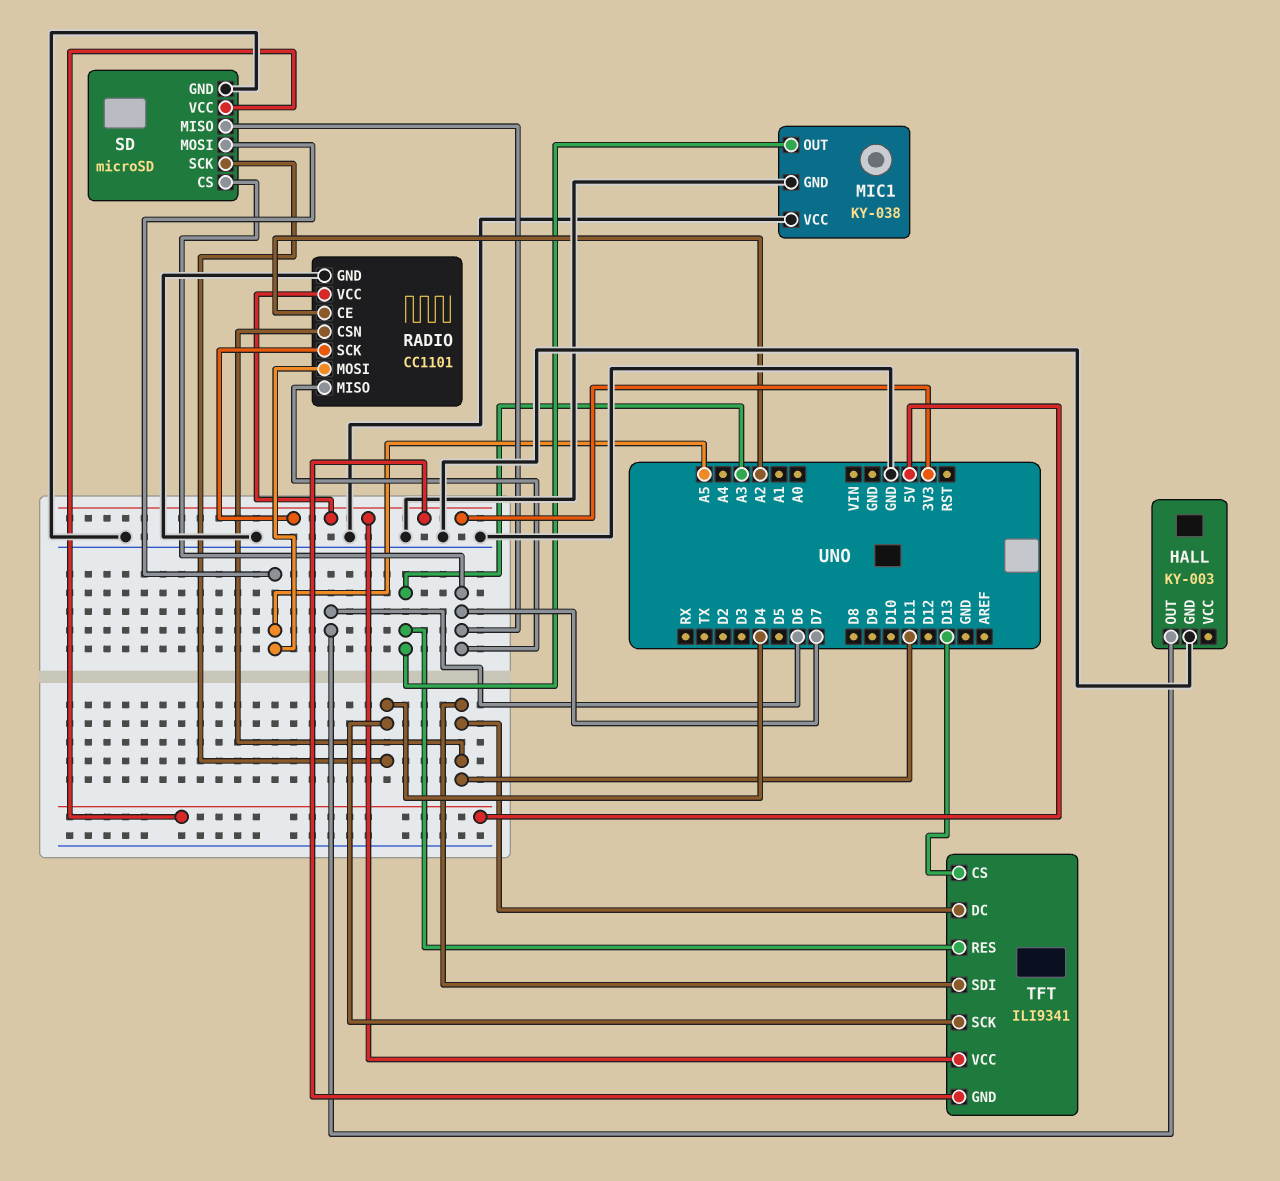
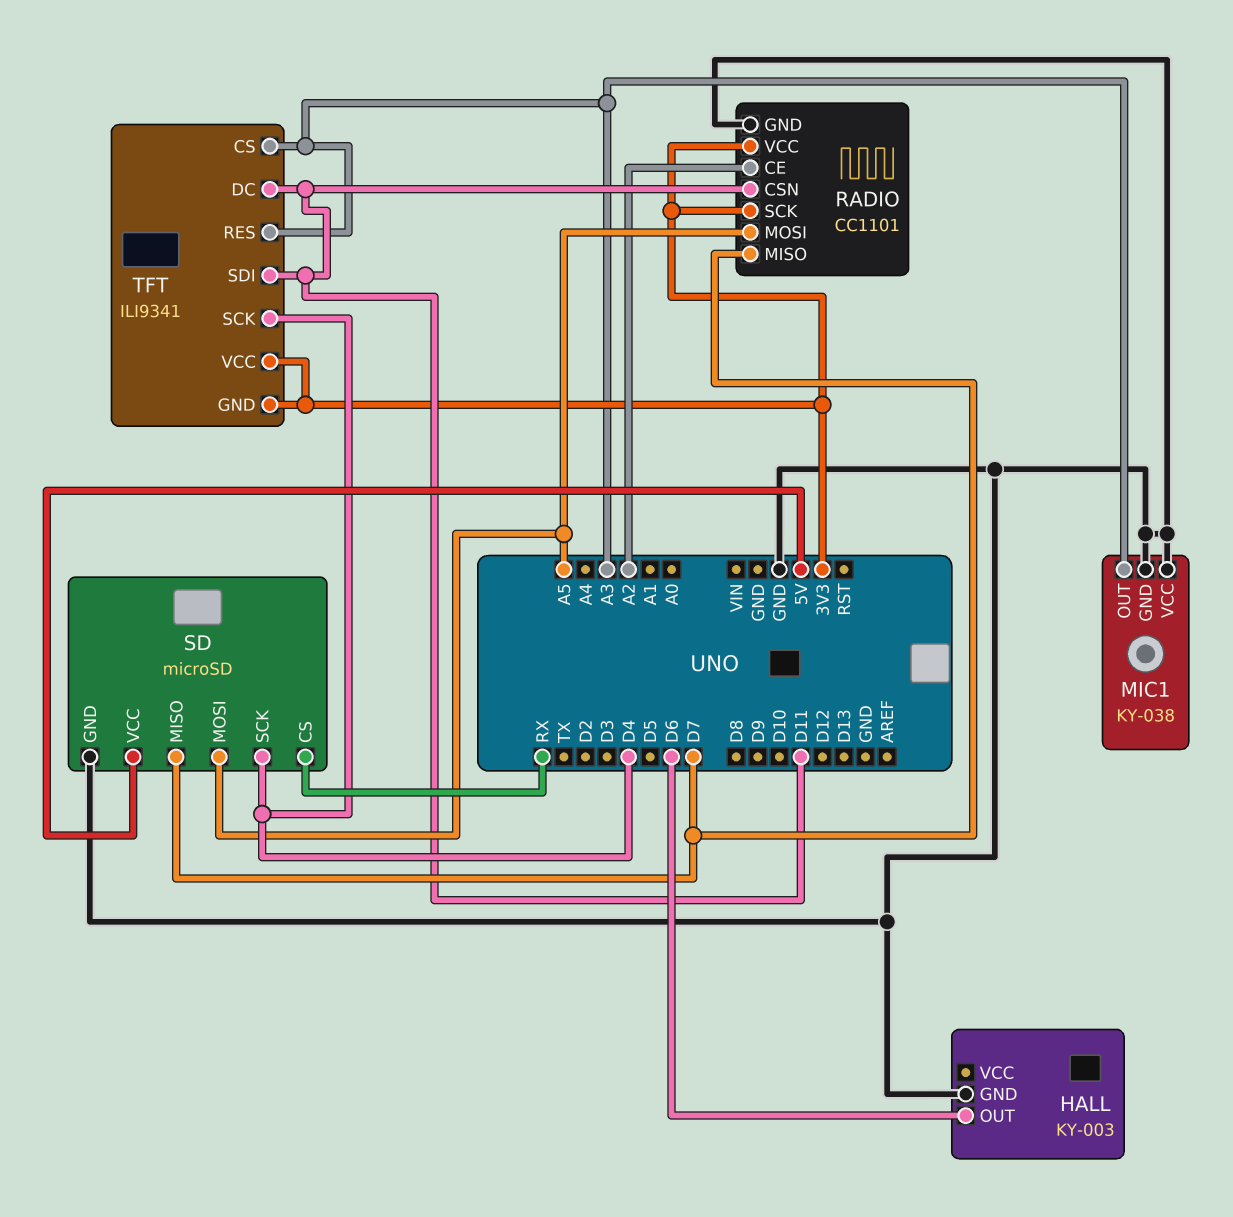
SD pin CS: D7 -> RX
TFT pin CS: D13 -> A3

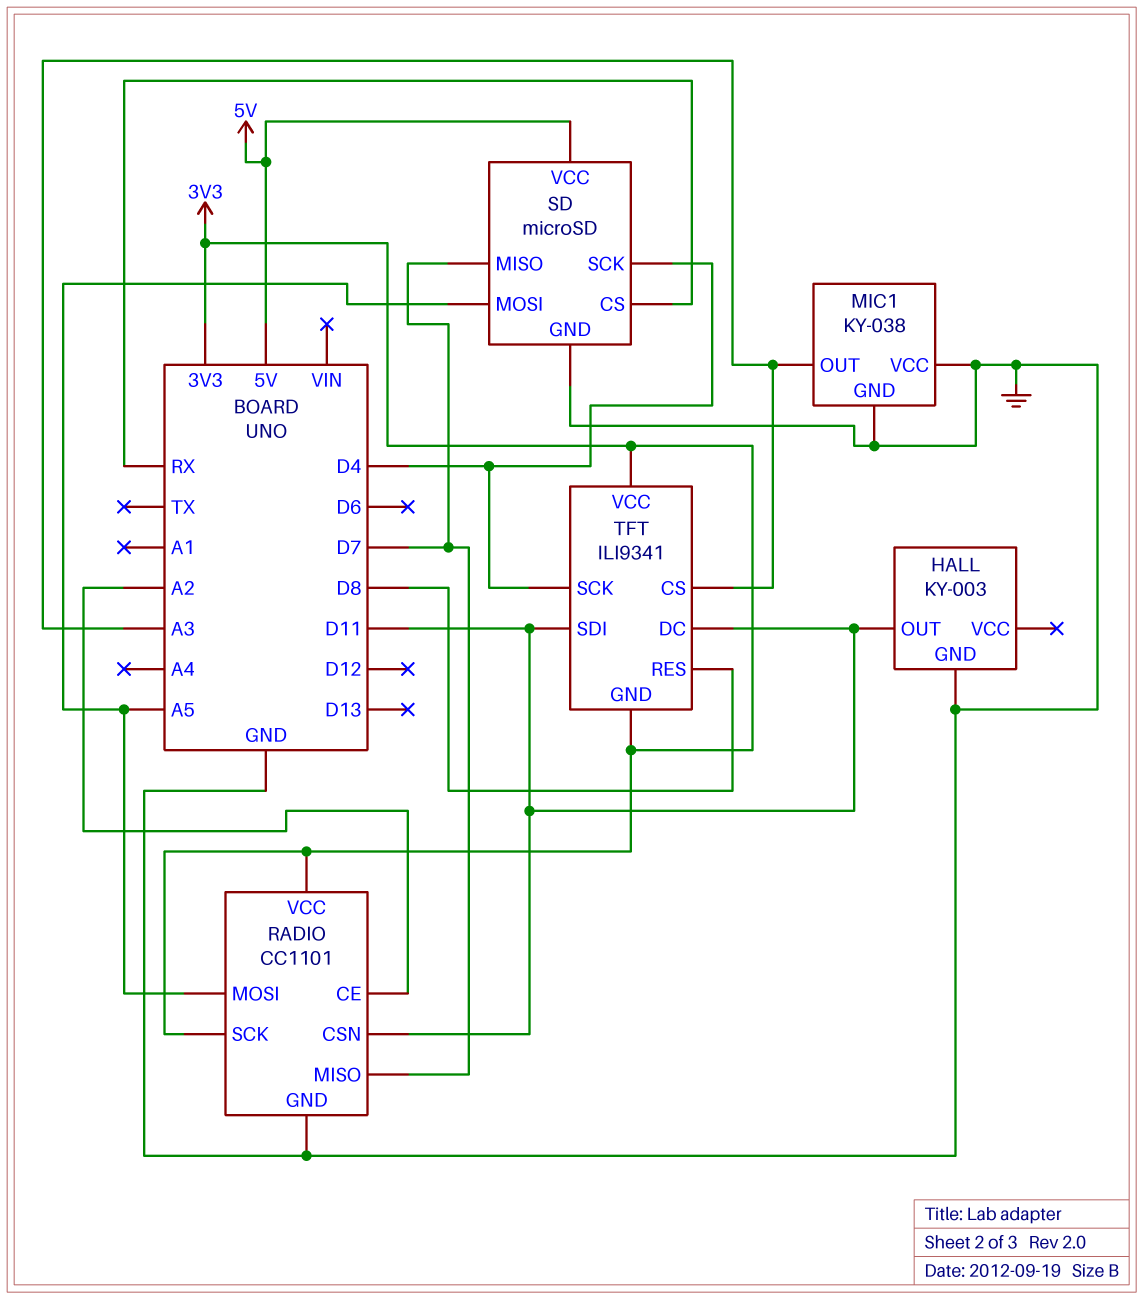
HALL pin OUT: D6 -> D11
TFT pin RES: A3 -> D8

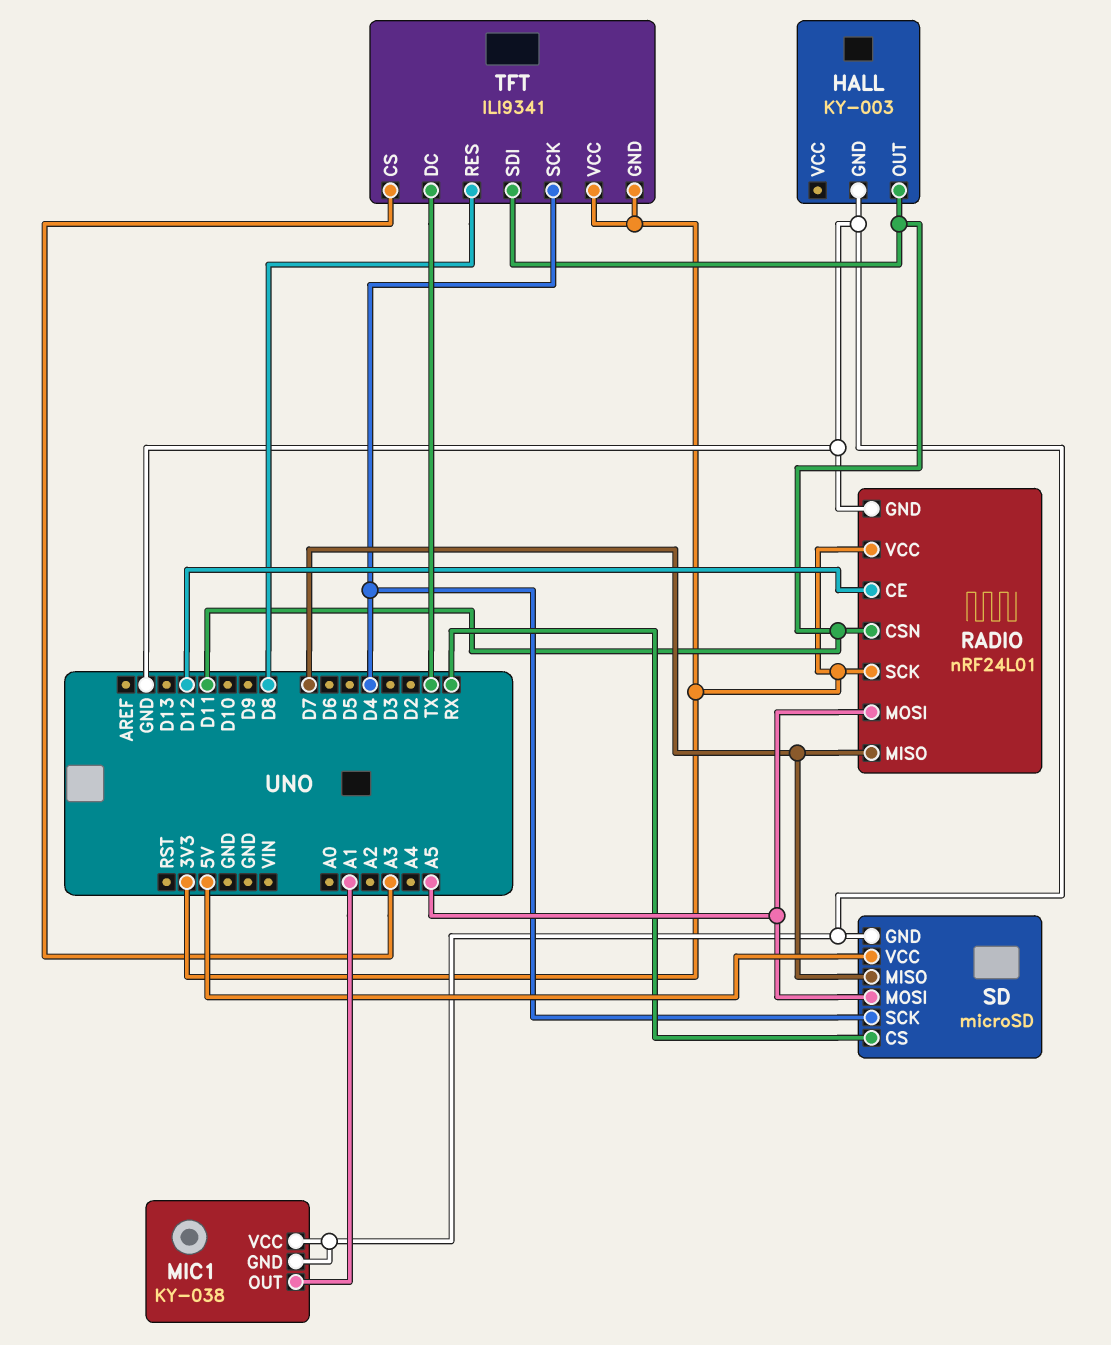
MIC1 pin OUT: A3 -> A1
RADIO: CC1101 -> nRF24L01
RADIO pin CE: A2 -> D12
TFT pin DC: D11 -> TX

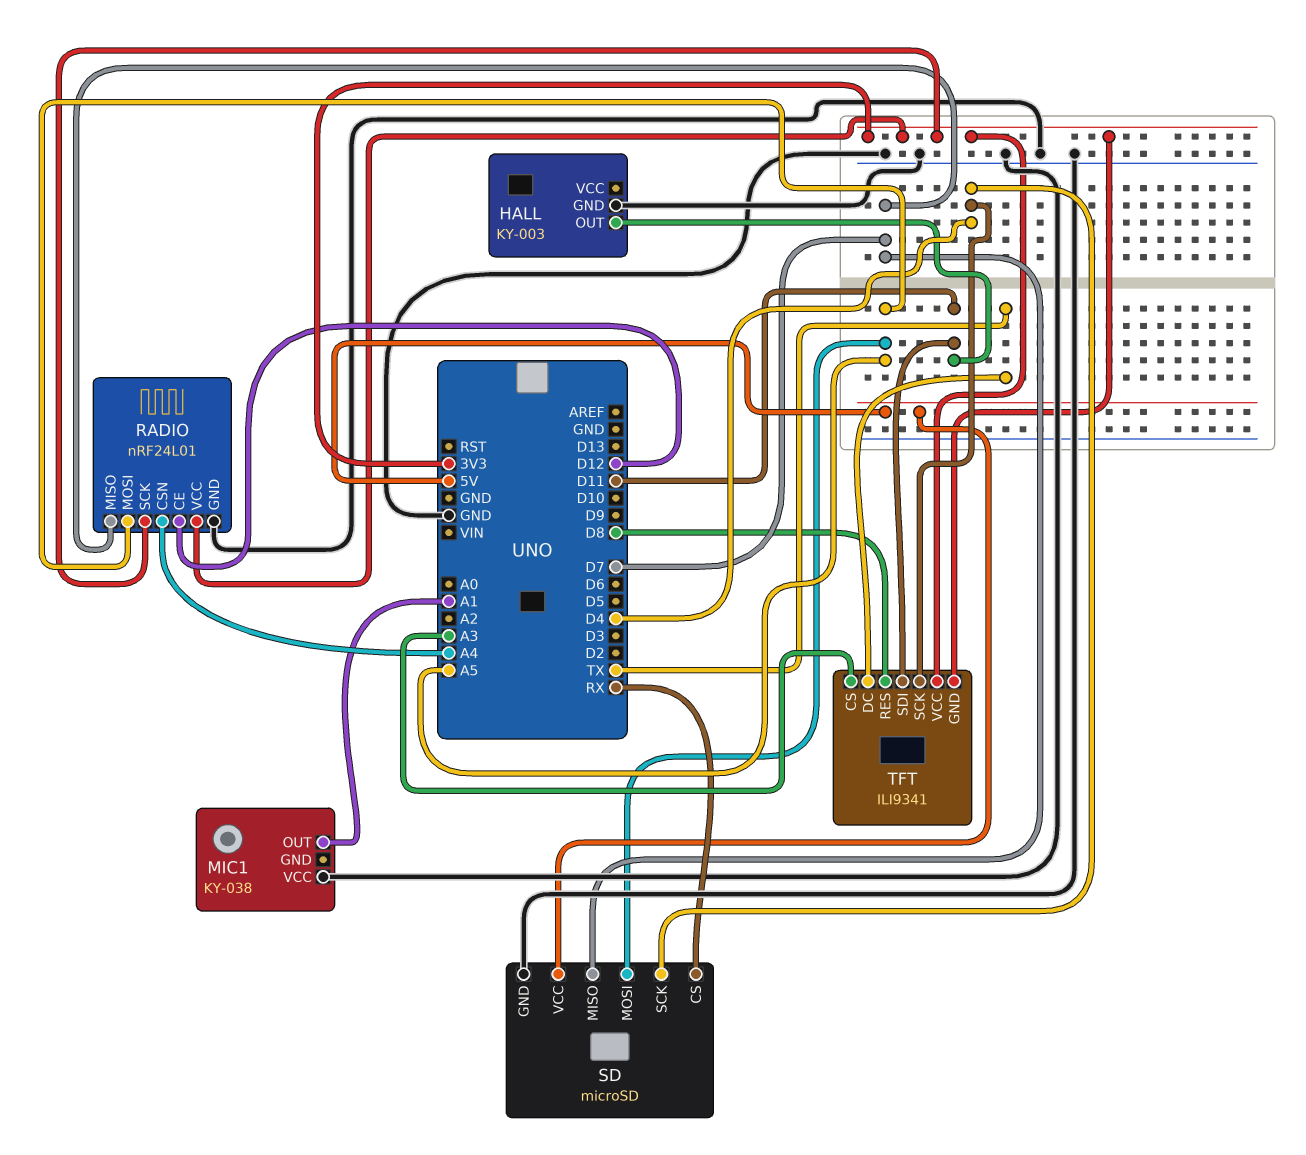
MIC1 pin GND: GND -> none
RADIO pin CSN: D11 -> A4

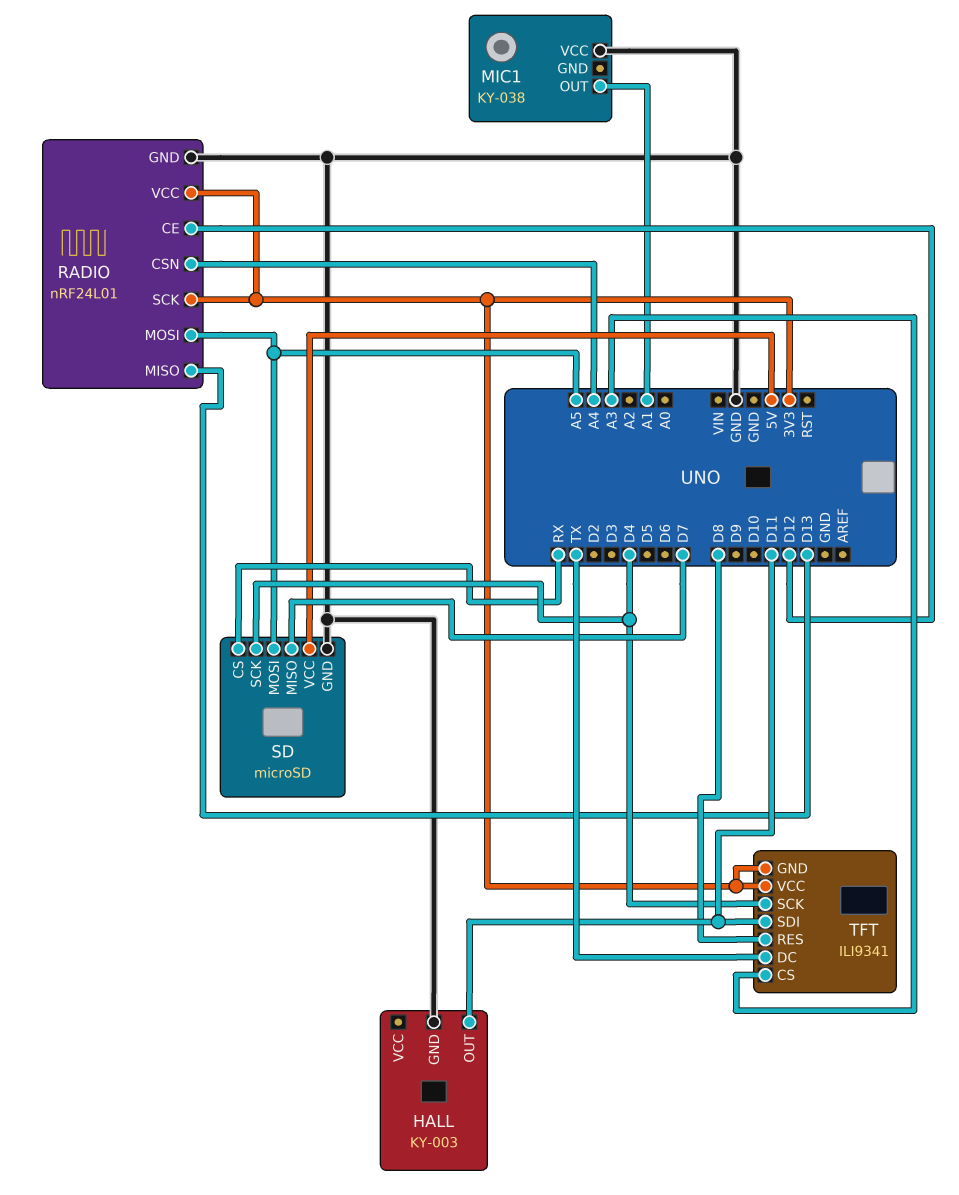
RADIO pin MISO: D7 -> D13

